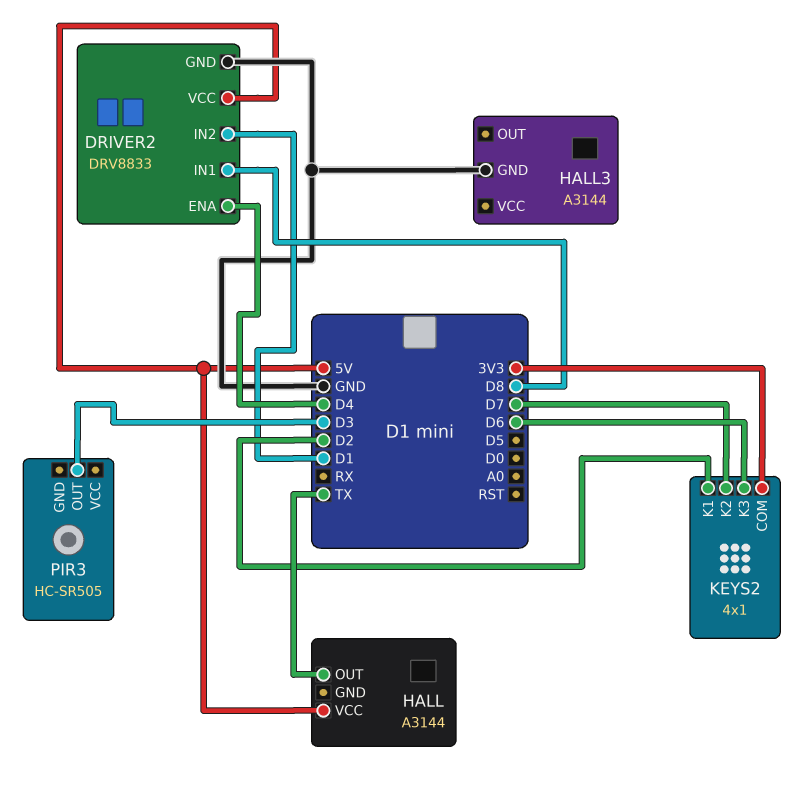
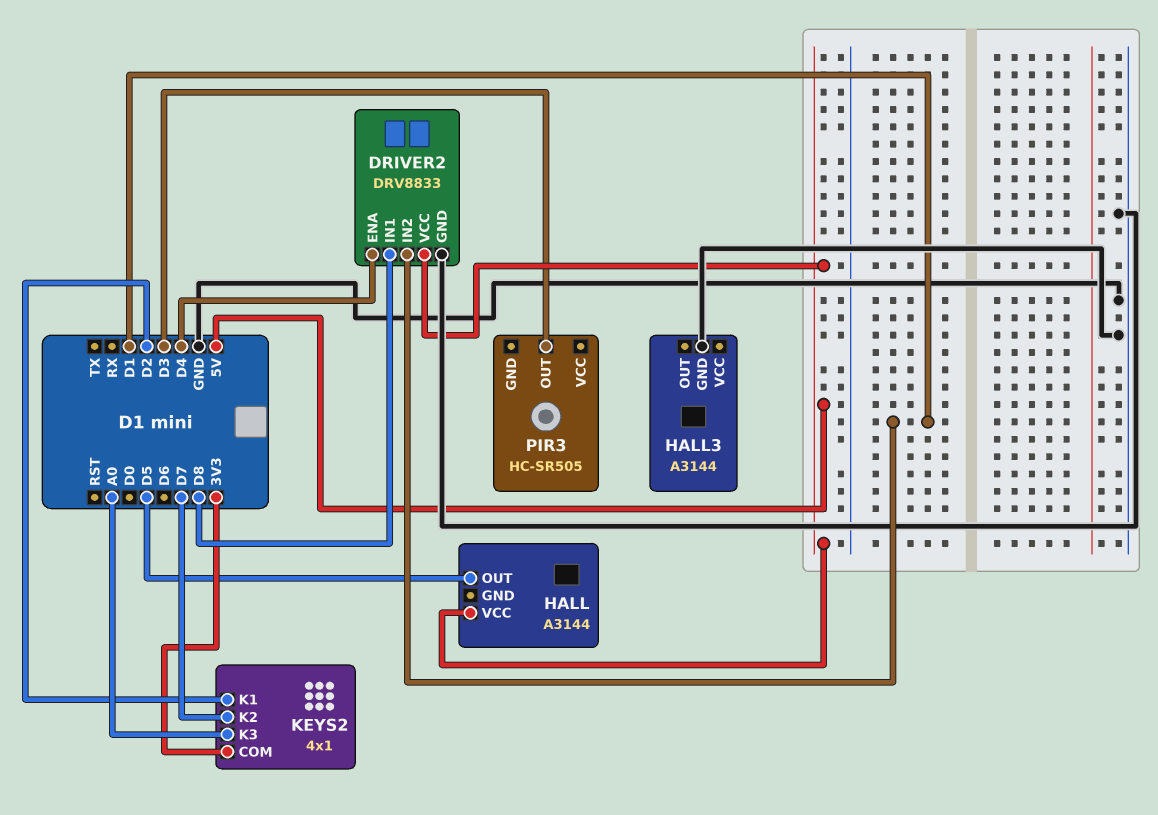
HALL pin OUT: TX -> D5
KEYS2 pin K3: D6 -> A0

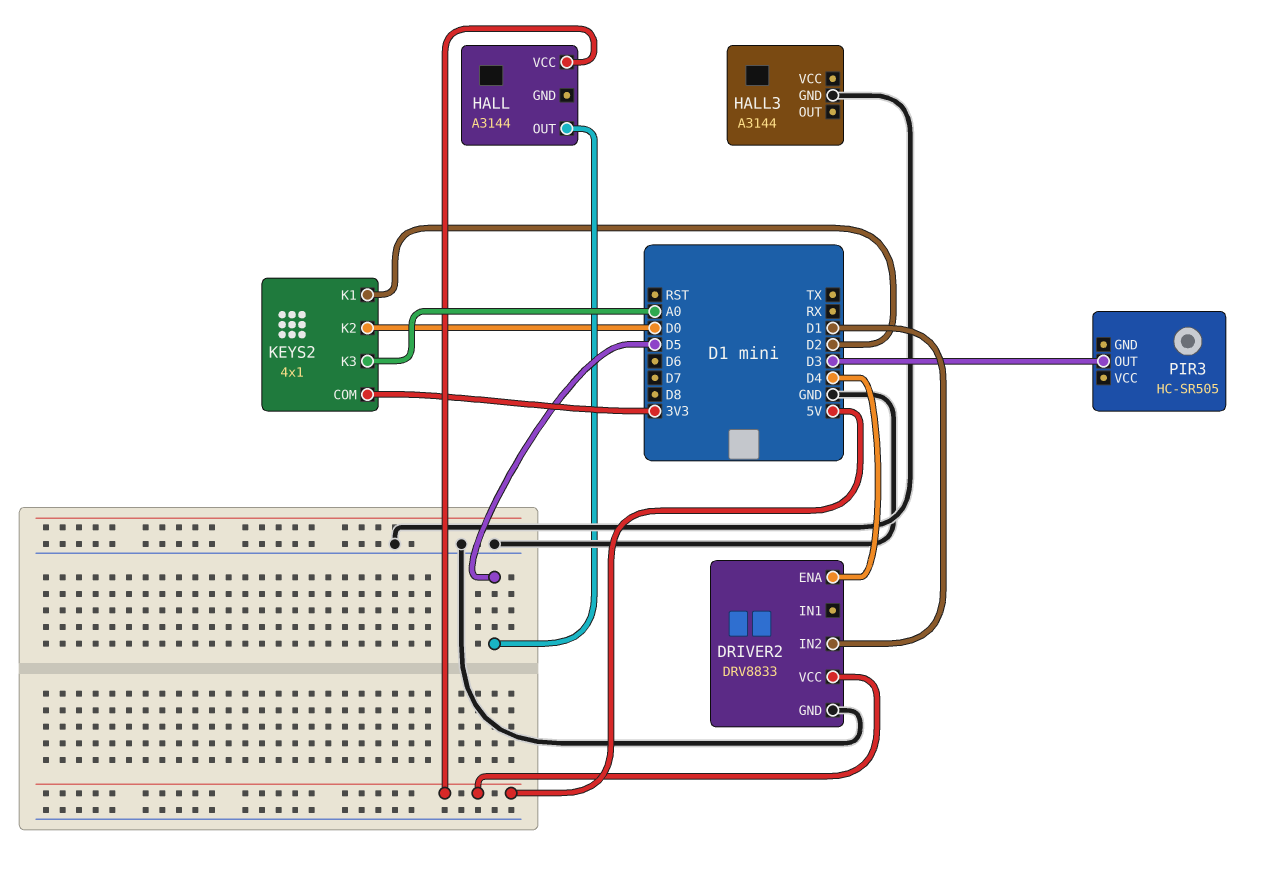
DRIVER2 pin IN1: D8 -> none
KEYS2 pin K2: D7 -> D0

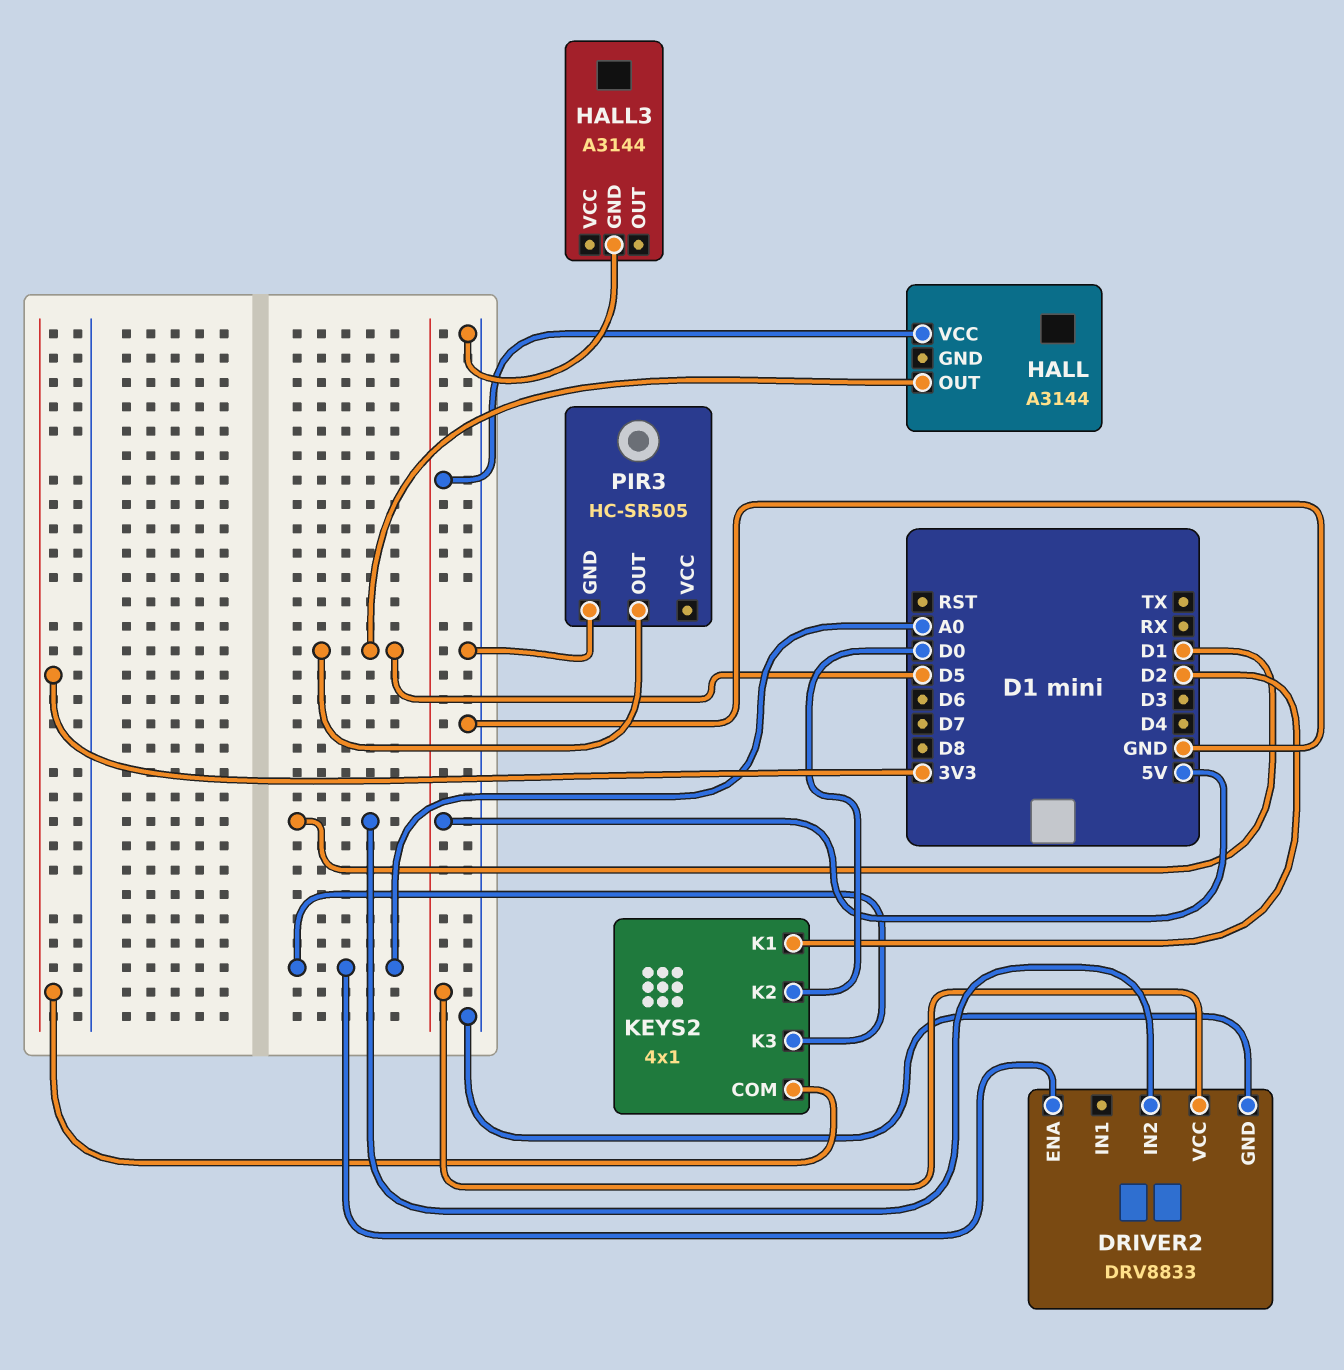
DRIVER2 pin ENA: D4 -> A0
PIR3 pin GND: none -> GND
PIR3 pin OUT: D3 -> D5

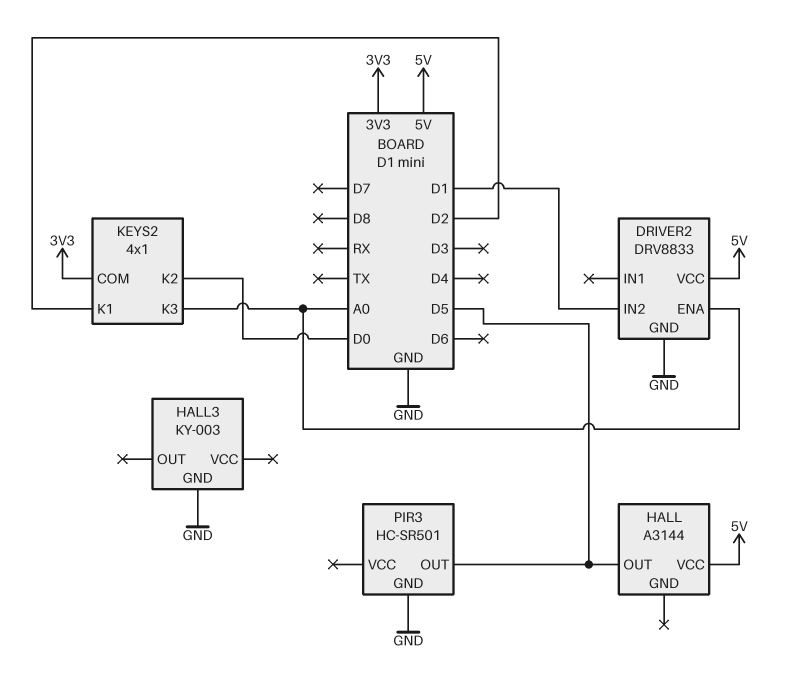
HALL3: A3144 -> KY-003
PIR3: HC-SR505 -> HC-SR501

